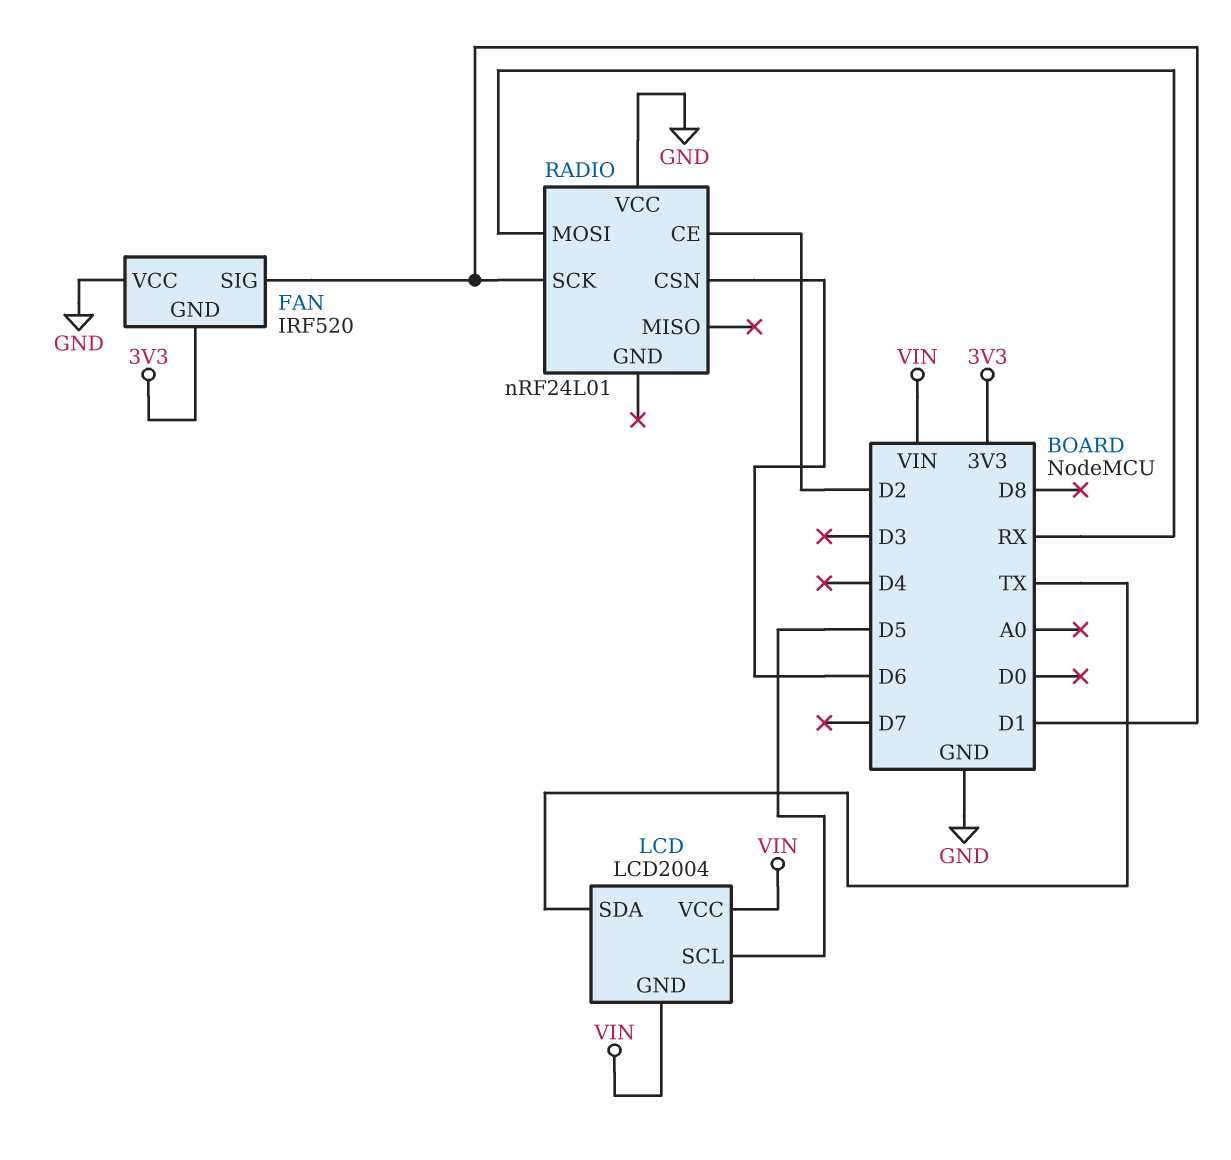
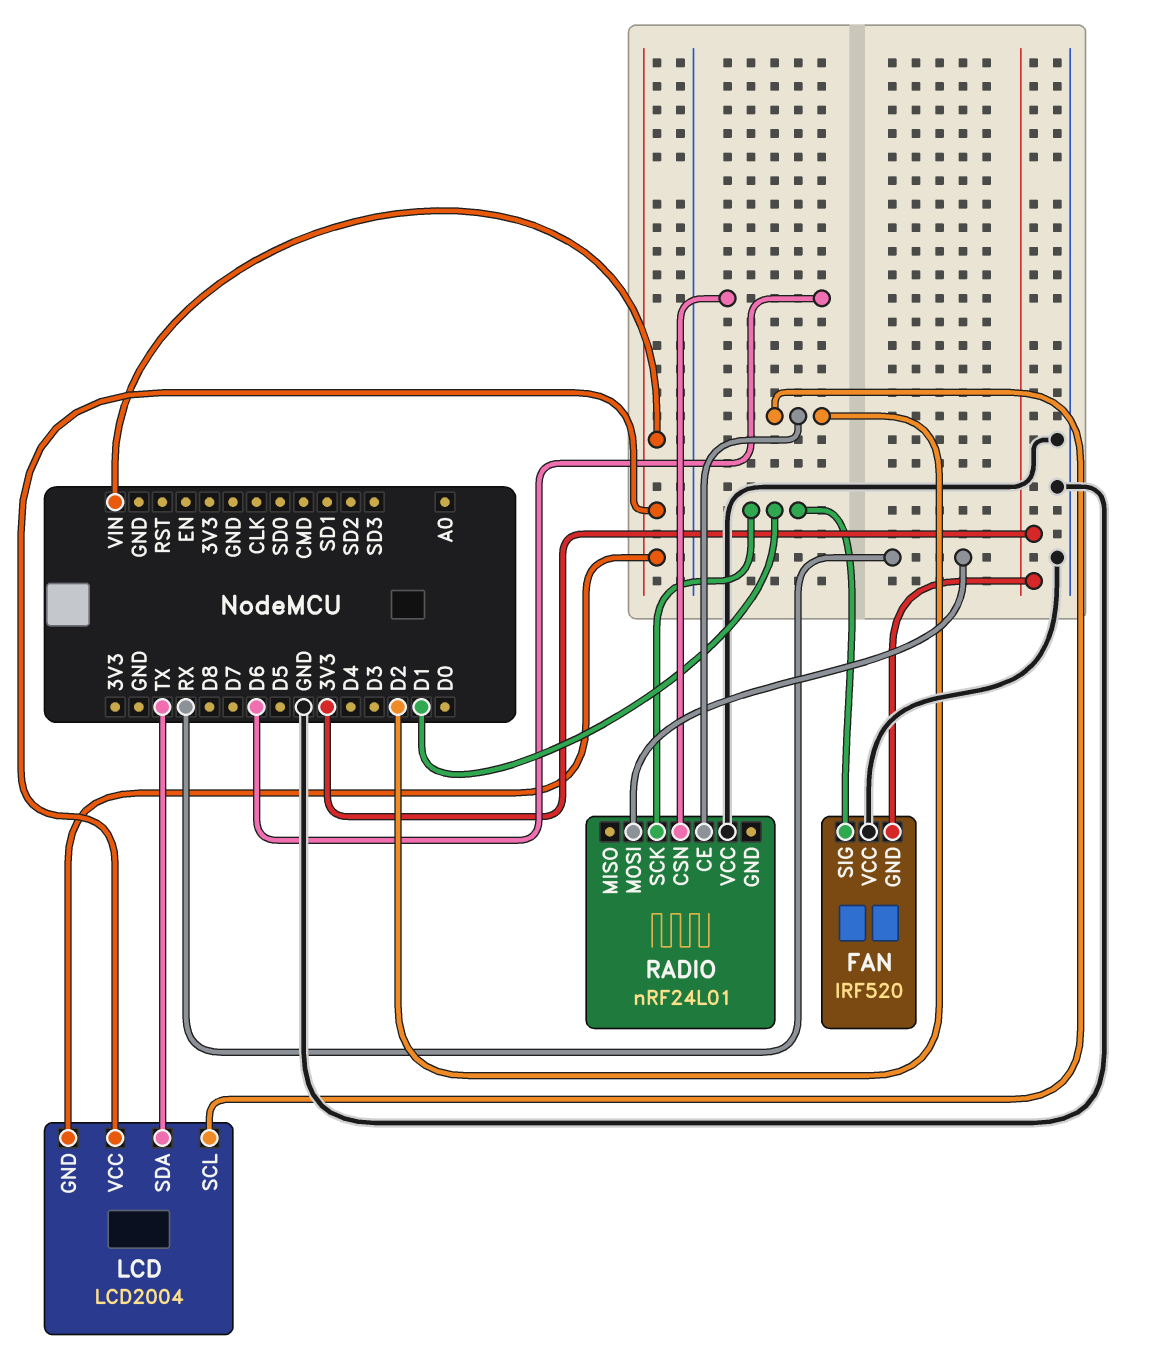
LCD pin SCL: D5 -> D2

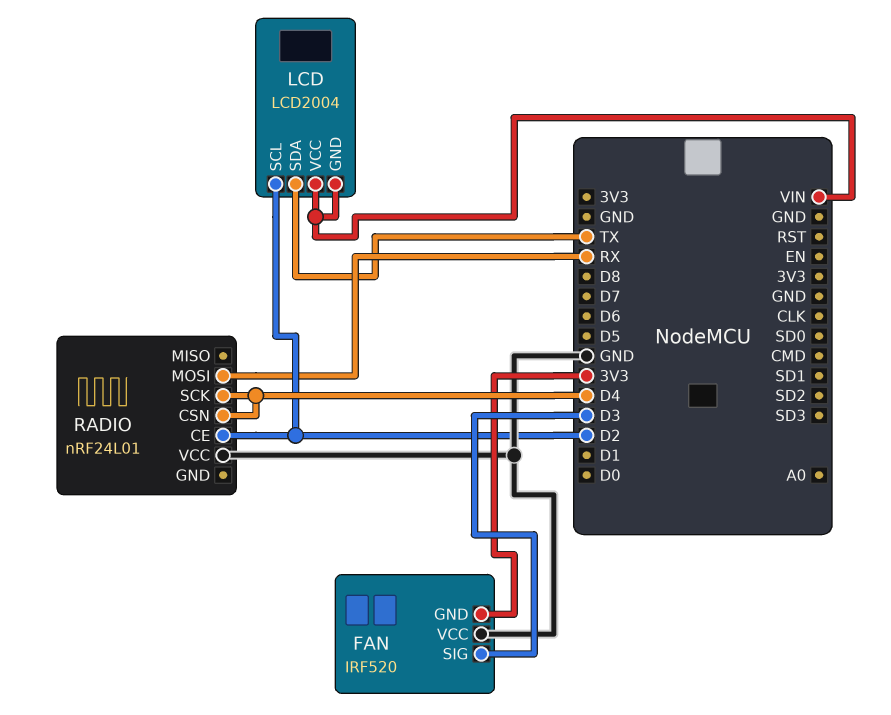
FAN pin SIG: D1 -> D3
RADIO pin CSN: D6 -> D4
RADIO pin SCK: D1 -> D4

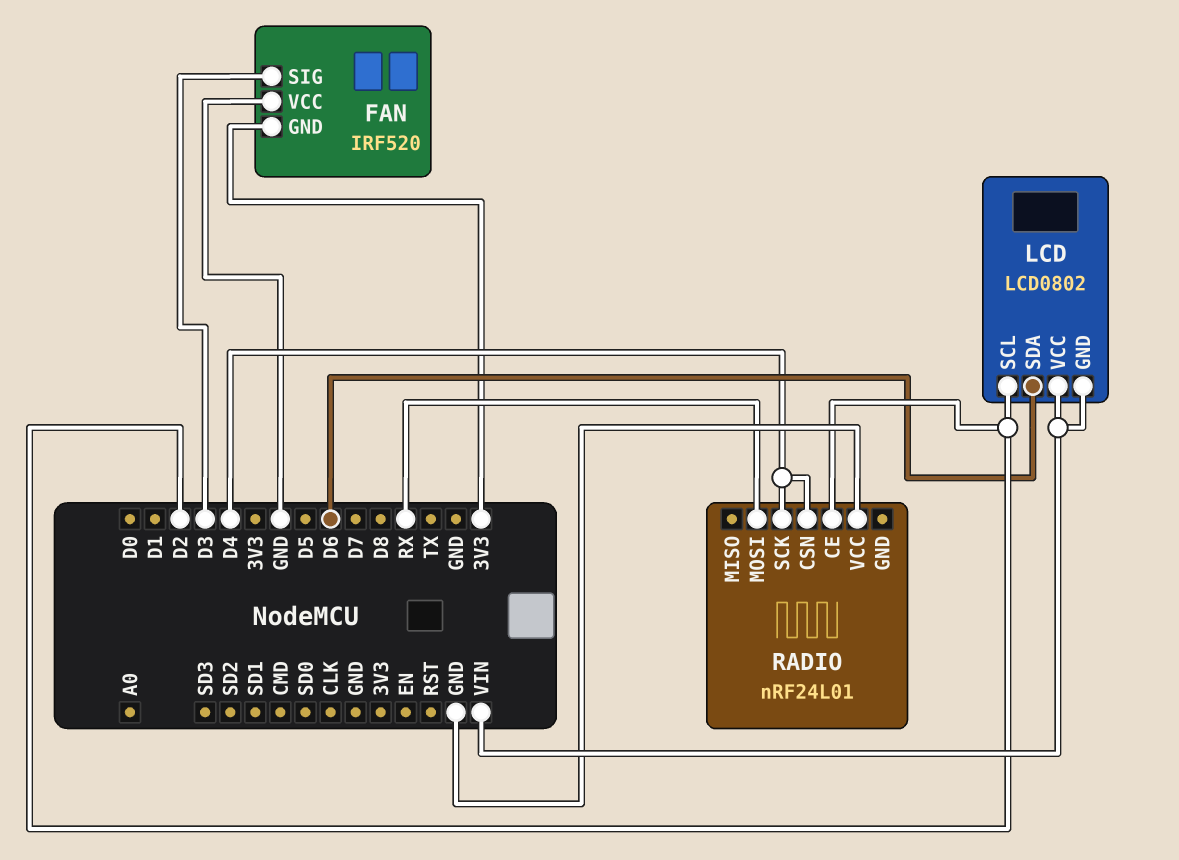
LCD: LCD2004 -> LCD0802
LCD pin SDA: TX -> D6

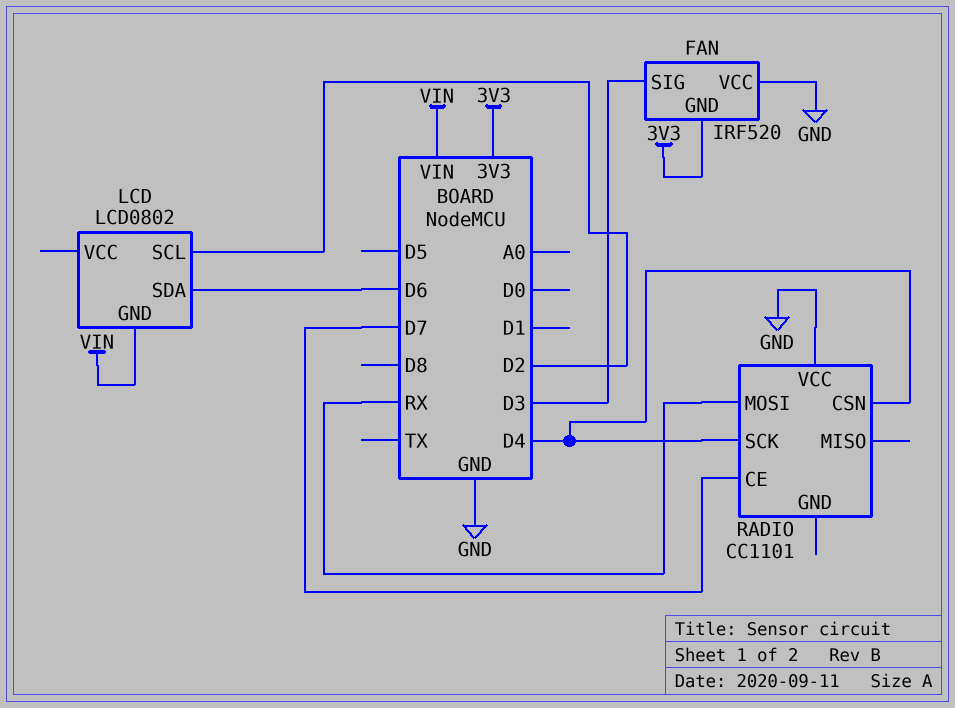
LCD pin VCC: VIN -> none
RADIO: nRF24L01 -> CC1101
RADIO pin CE: D2 -> D7

